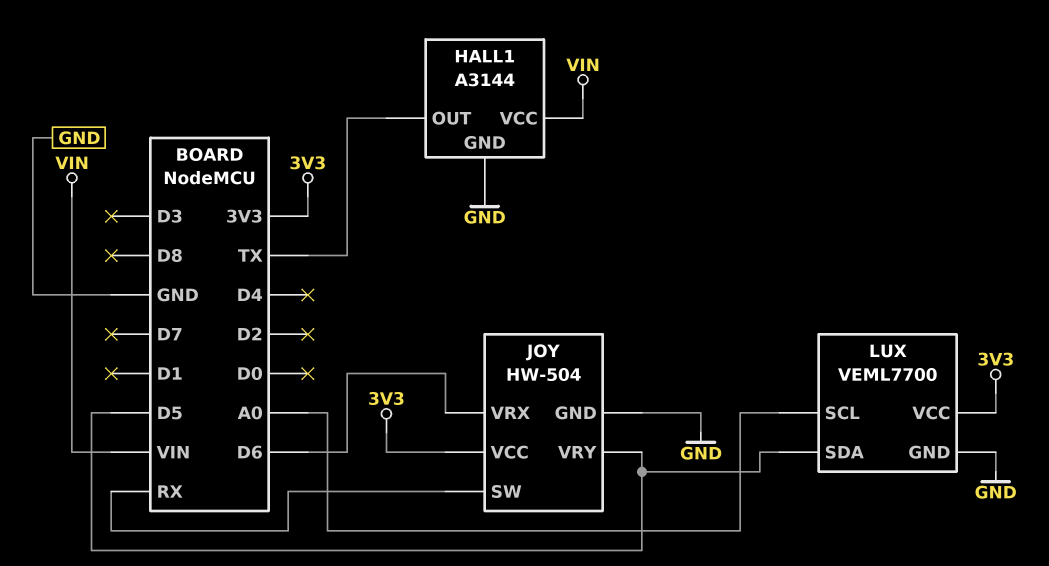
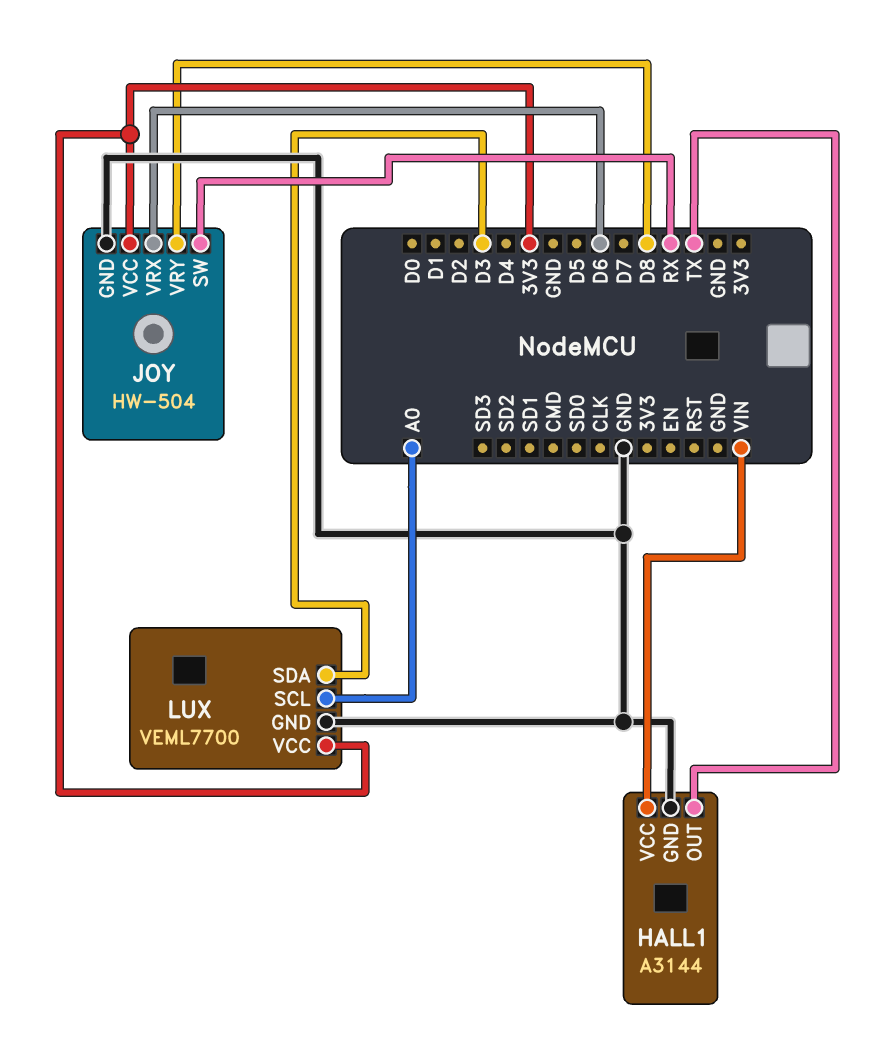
JOY pin VRY: D5 -> D8
LUX pin SDA: D5 -> D3

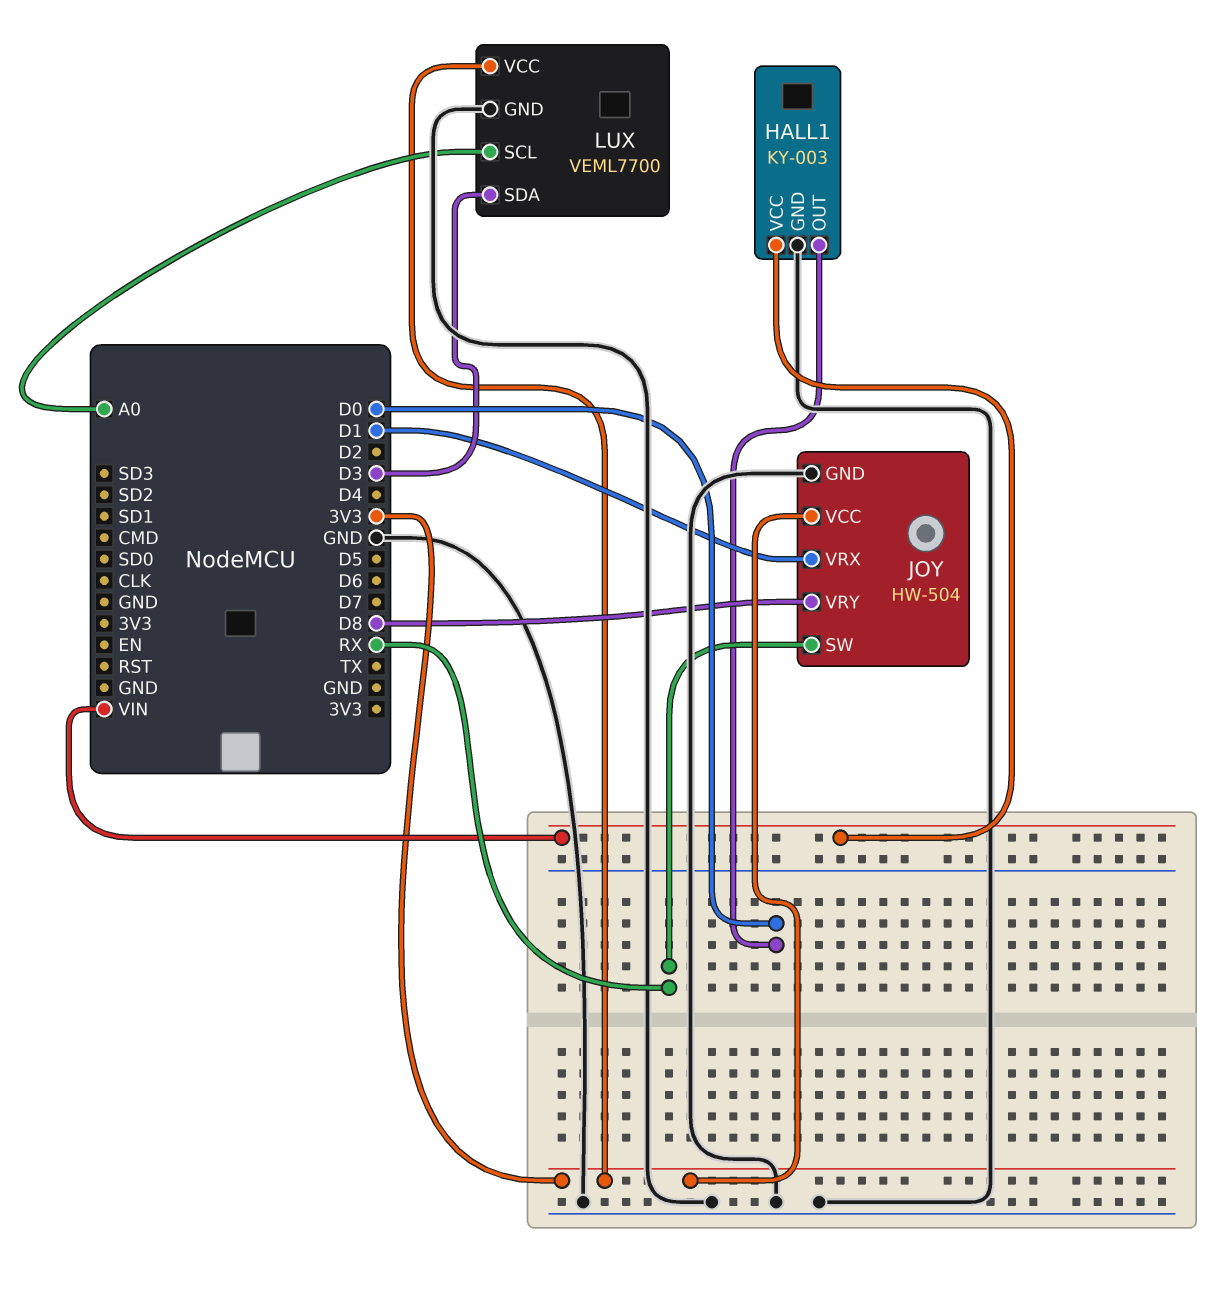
HALL1: A3144 -> KY-003
HALL1 pin OUT: TX -> D0
JOY pin VRX: D6 -> D1

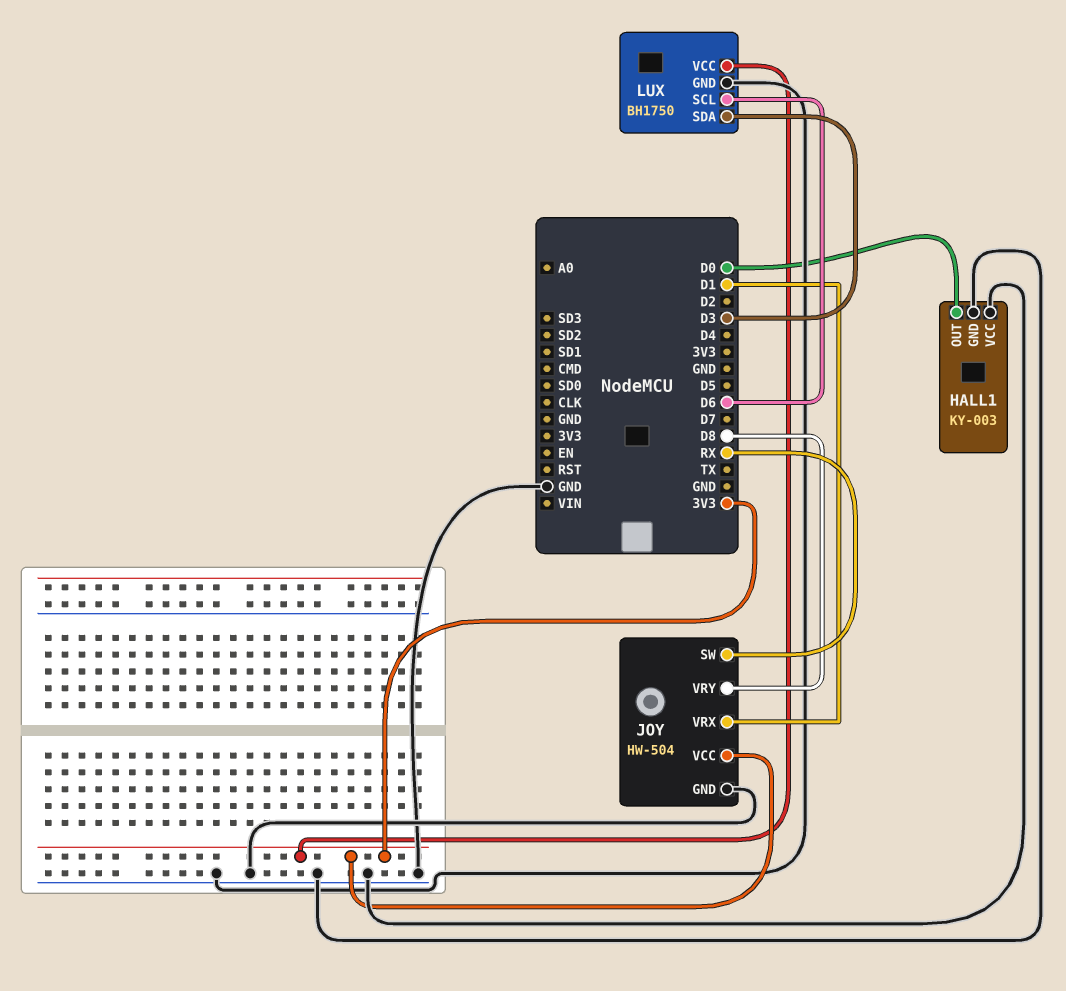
HALL1 pin VCC: VIN -> GND
LUX: VEML7700 -> BH1750
LUX pin SCL: A0 -> D6

